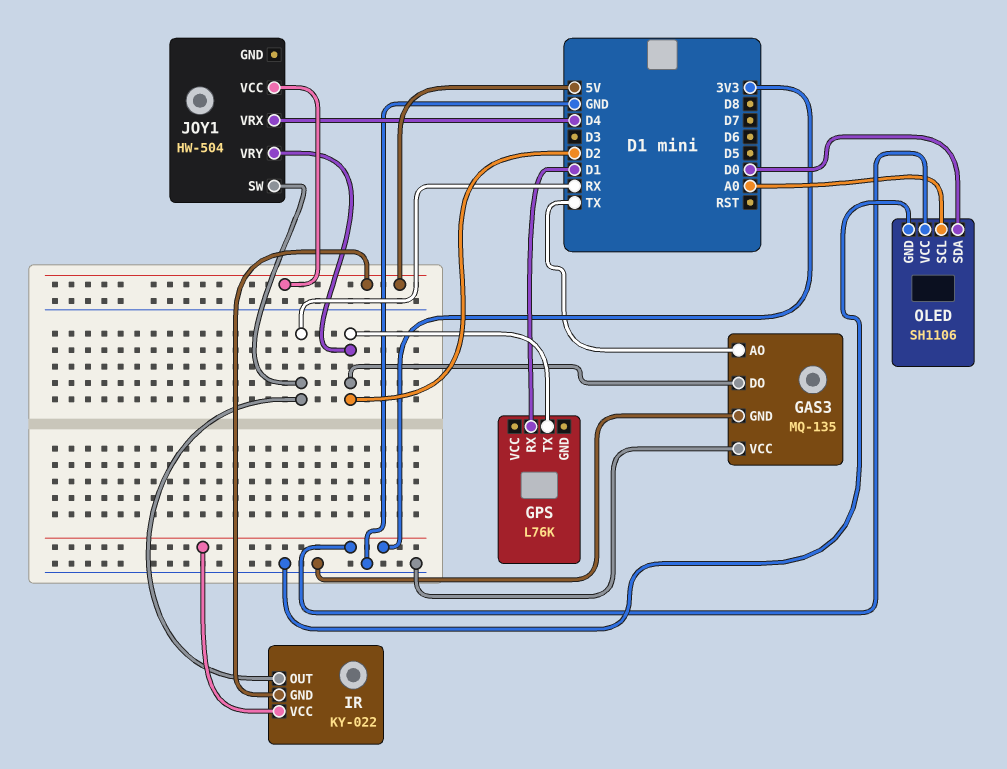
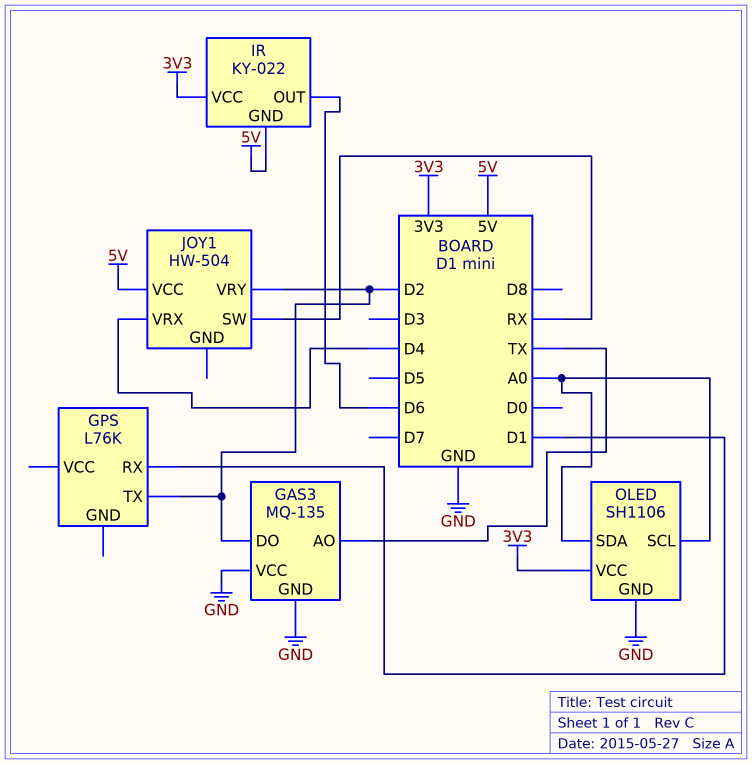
IR pin OUT: RX -> D6
OLED pin SDA: D0 -> A0

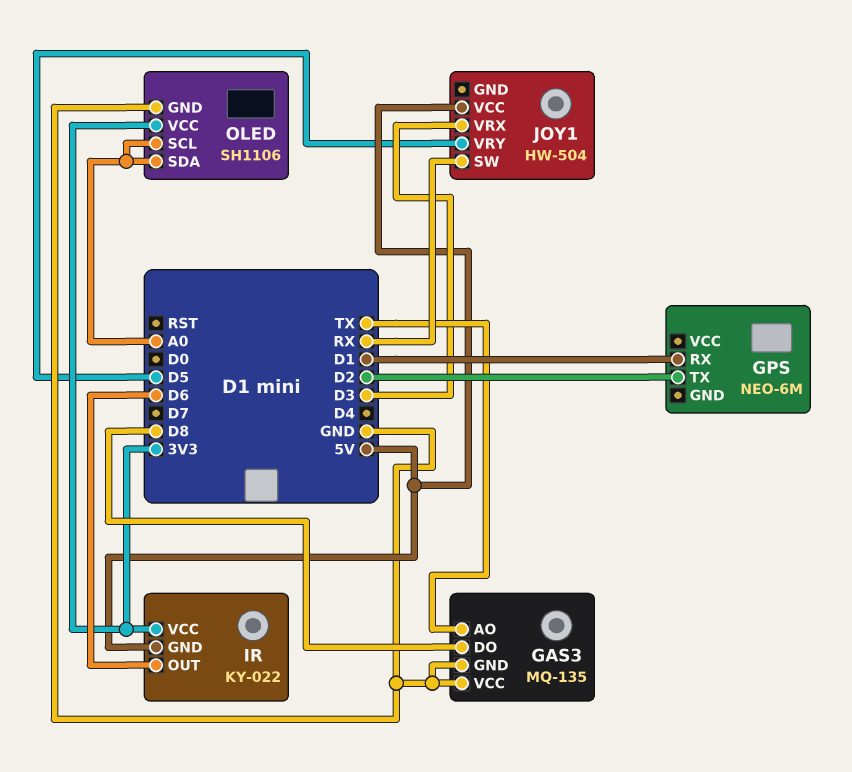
GAS3 pin DO: D2 -> D8
GPS: L76K -> NEO-6M
JOY1 pin VRX: D4 -> D3
JOY1 pin VRY: D2 -> D5

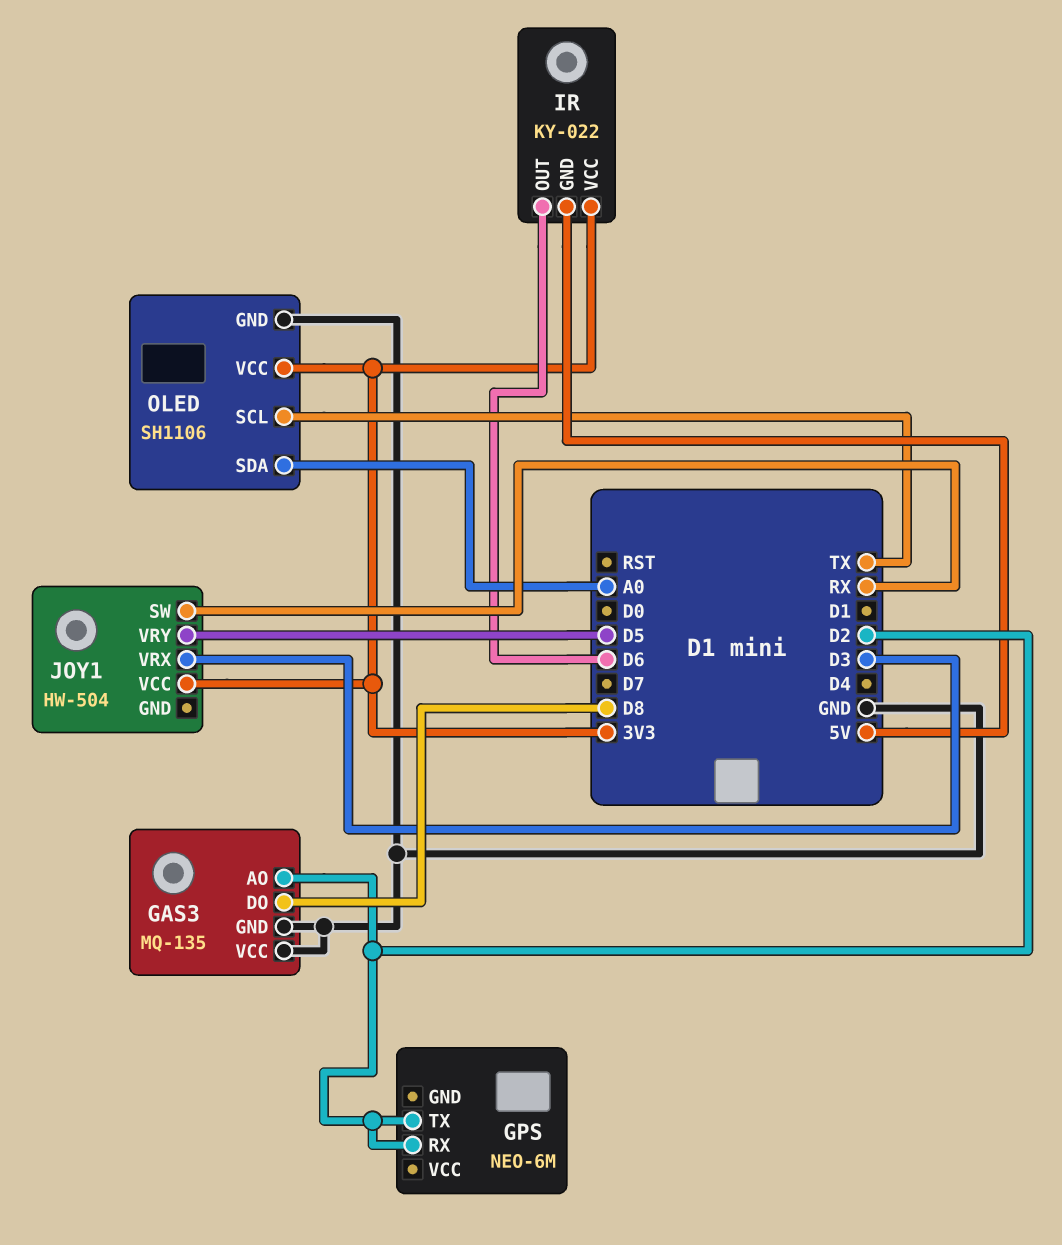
GAS3 pin AO: TX -> D2
GPS pin RX: D1 -> D2
JOY1 pin VCC: 5V -> 3V3
OLED pin SCL: A0 -> TX

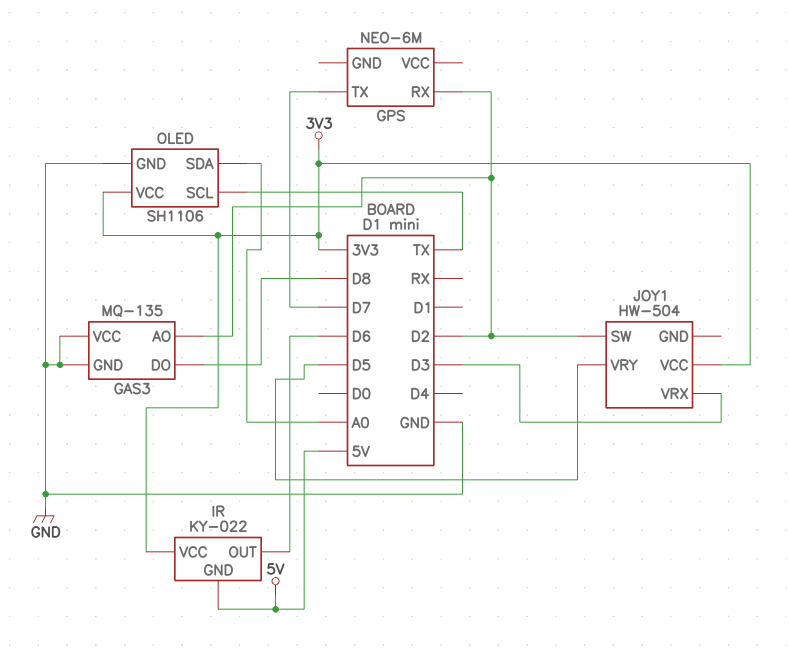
GPS pin TX: D2 -> D7
JOY1 pin SW: RX -> D2

